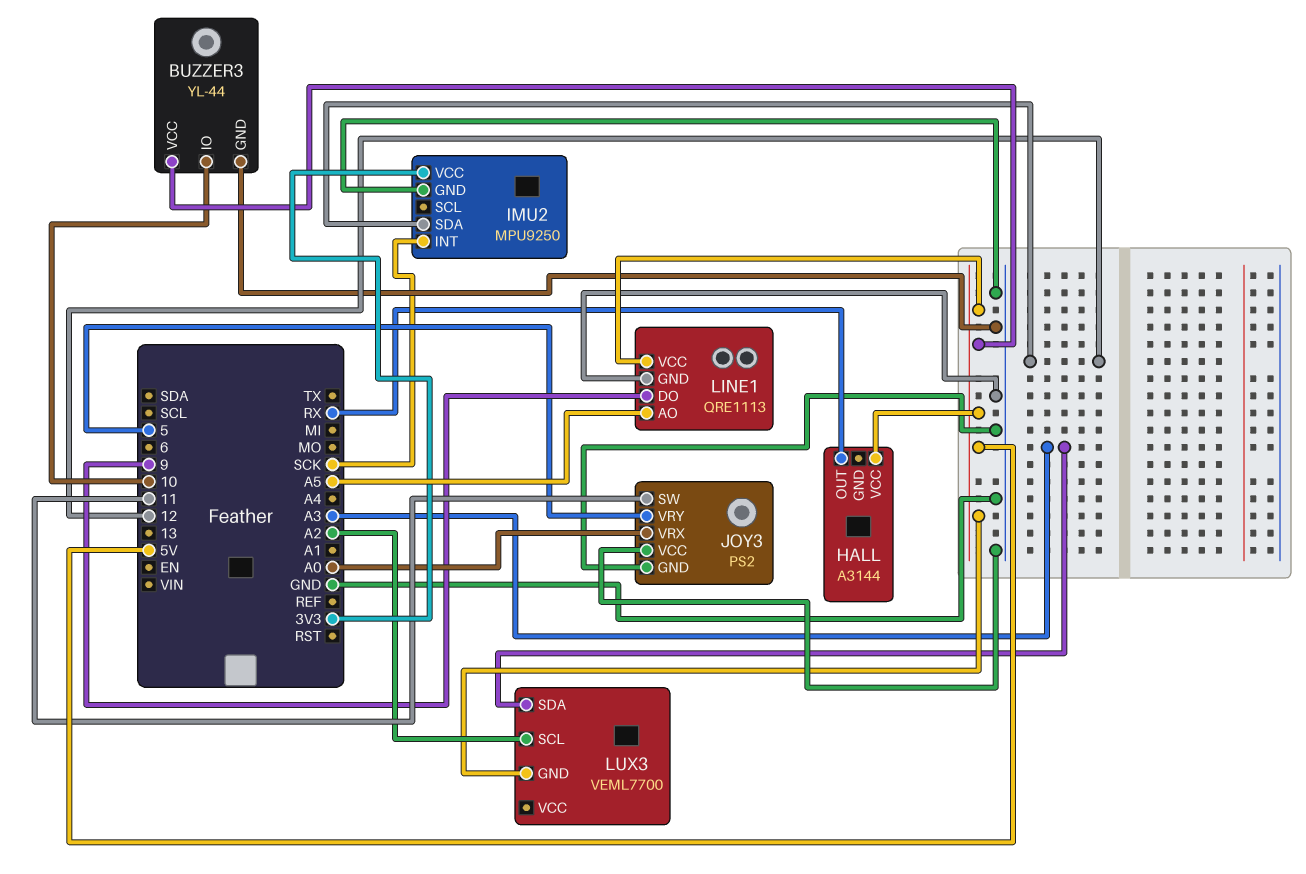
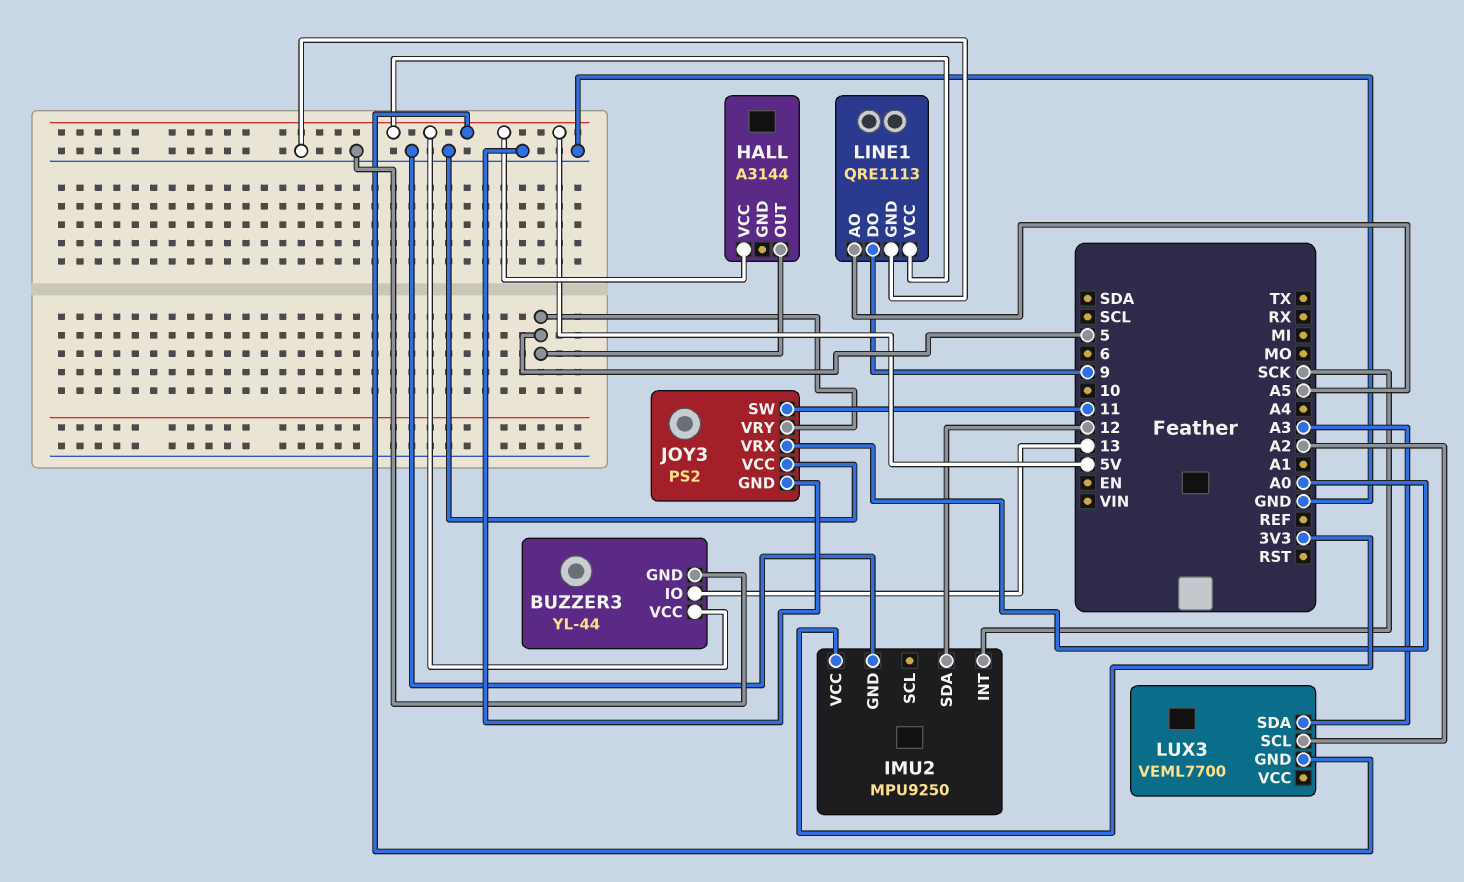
BUZZER3 pin IO: 10 -> 13
HALL pin OUT: RX -> 5

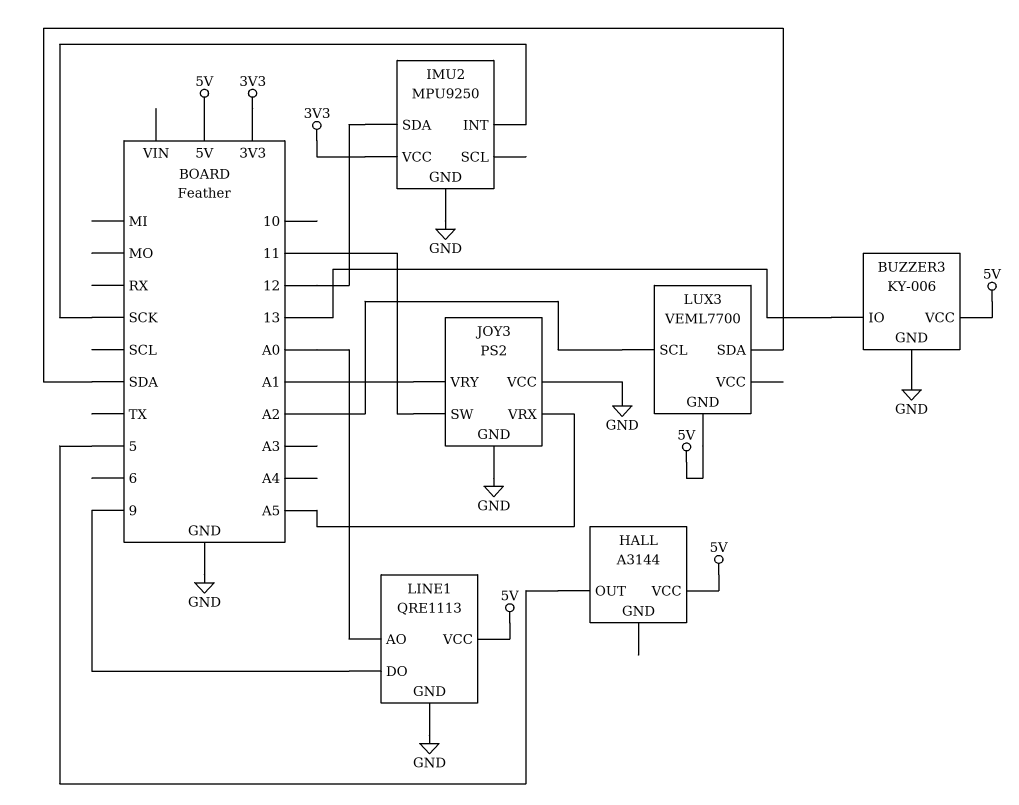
BUZZER3: YL-44 -> KY-006
JOY3 pin VRX: A0 -> A5
JOY3 pin VRY: 5 -> A1
LINE1 pin AO: A5 -> A0
LUX3 pin SDA: A3 -> SDA

